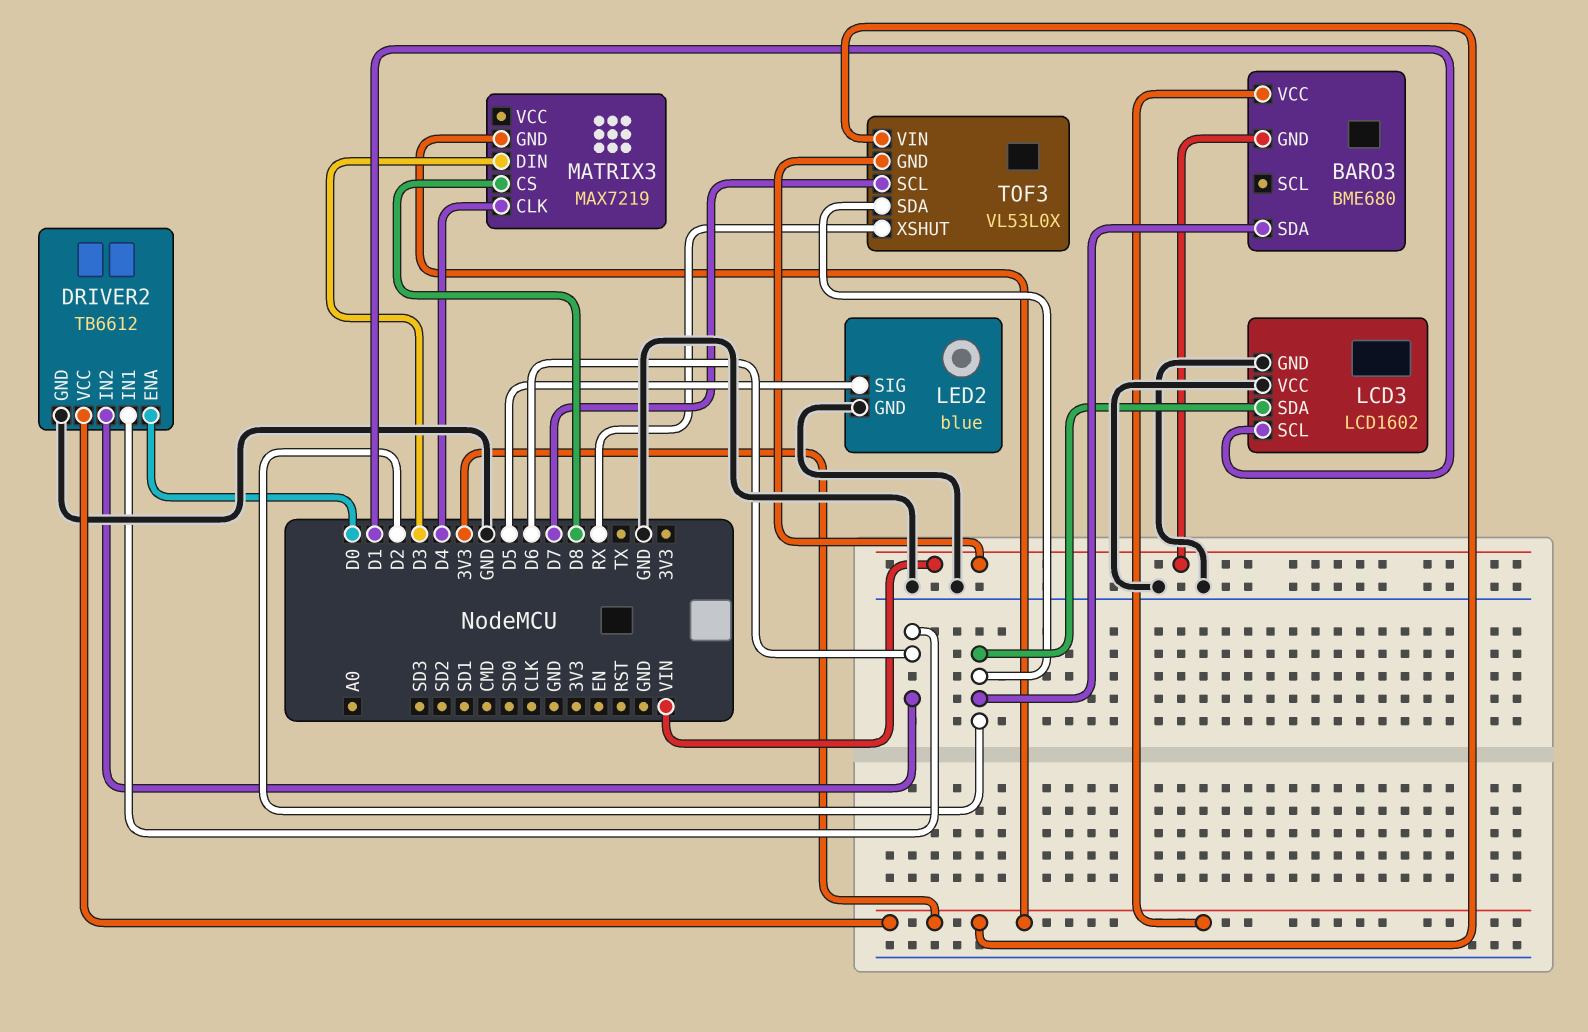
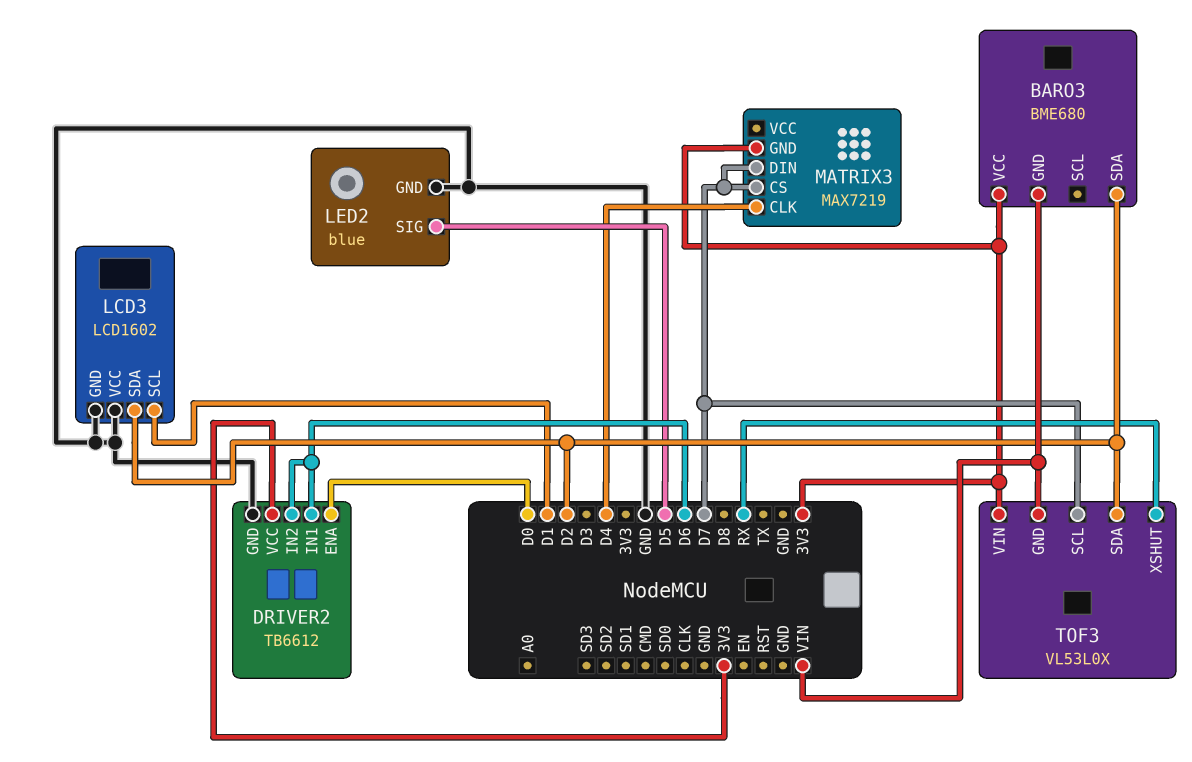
MATRIX3 pin CS: D8 -> D7
MATRIX3 pin DIN: D3 -> D7

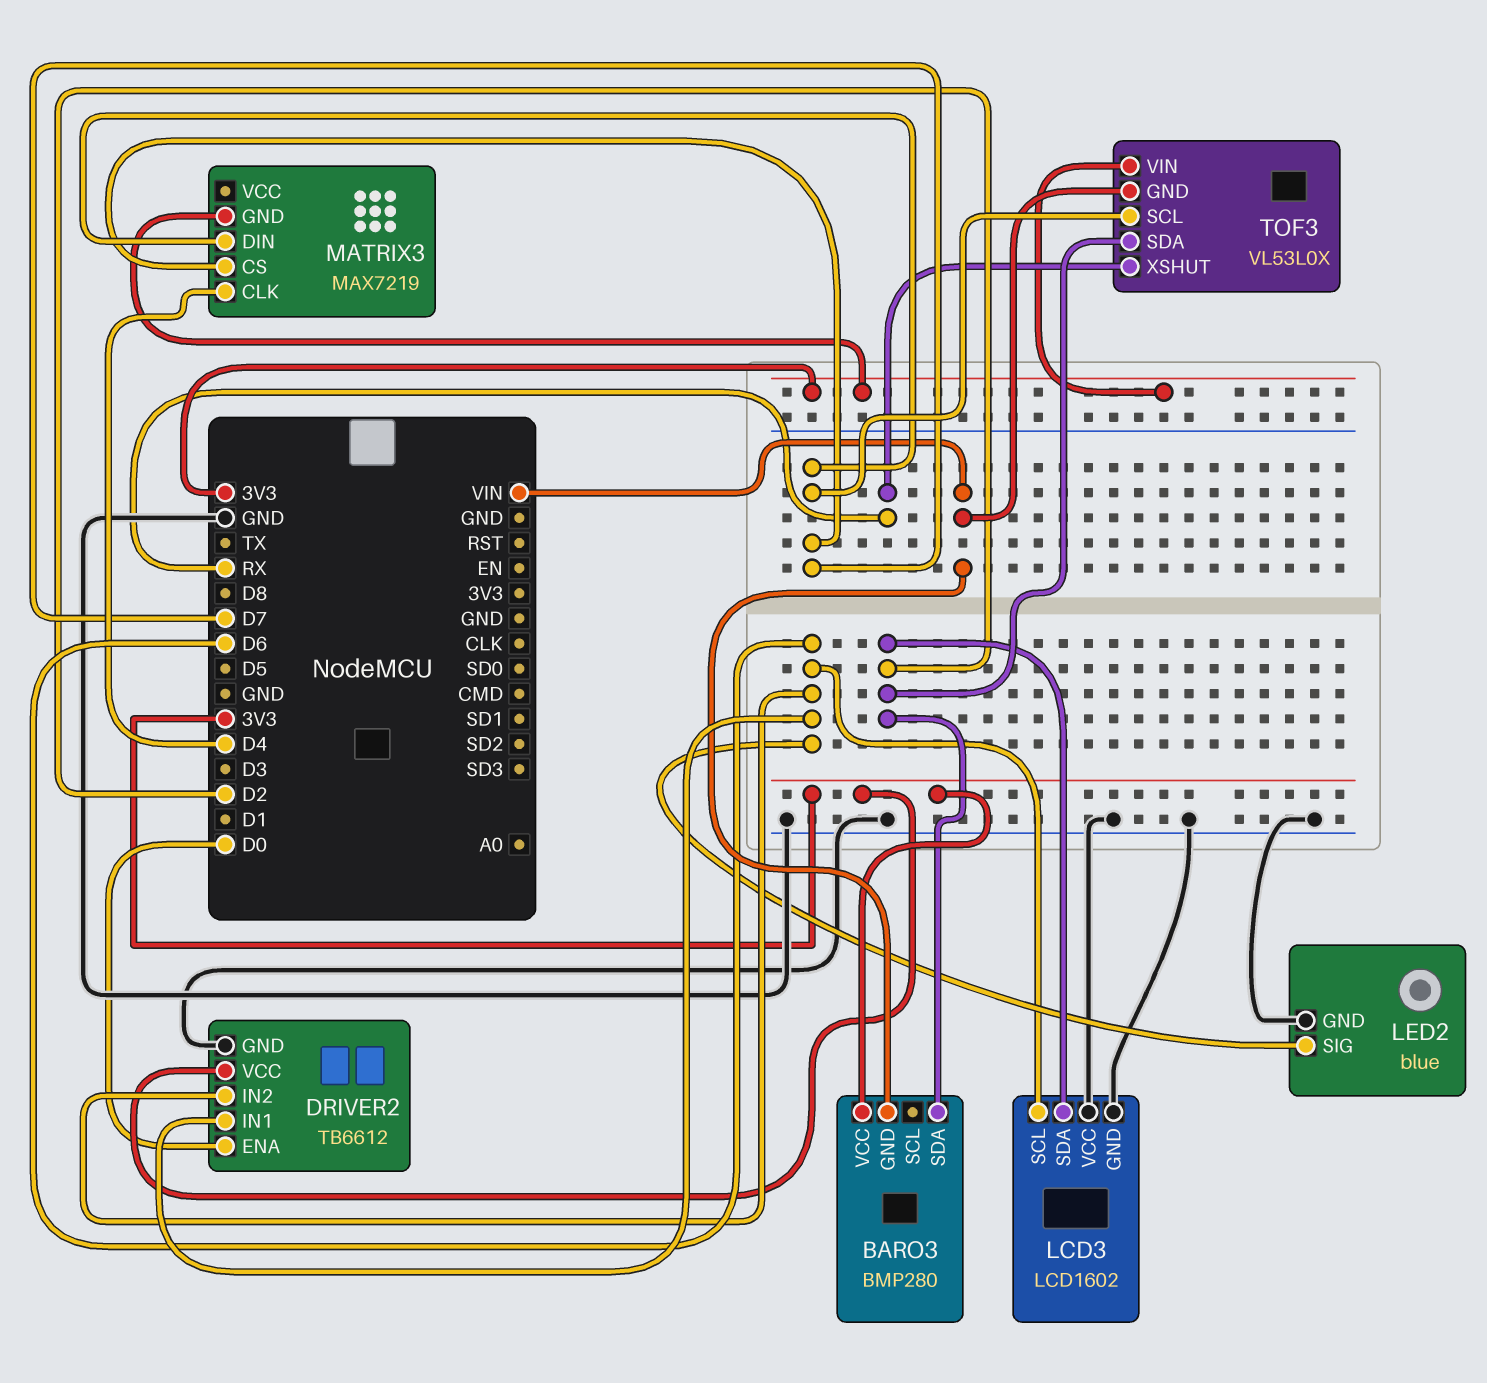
BARO3: BME680 -> BMP280
LCD3 pin SCL: D1 -> D6
LED2 pin SIG: D5 -> D6

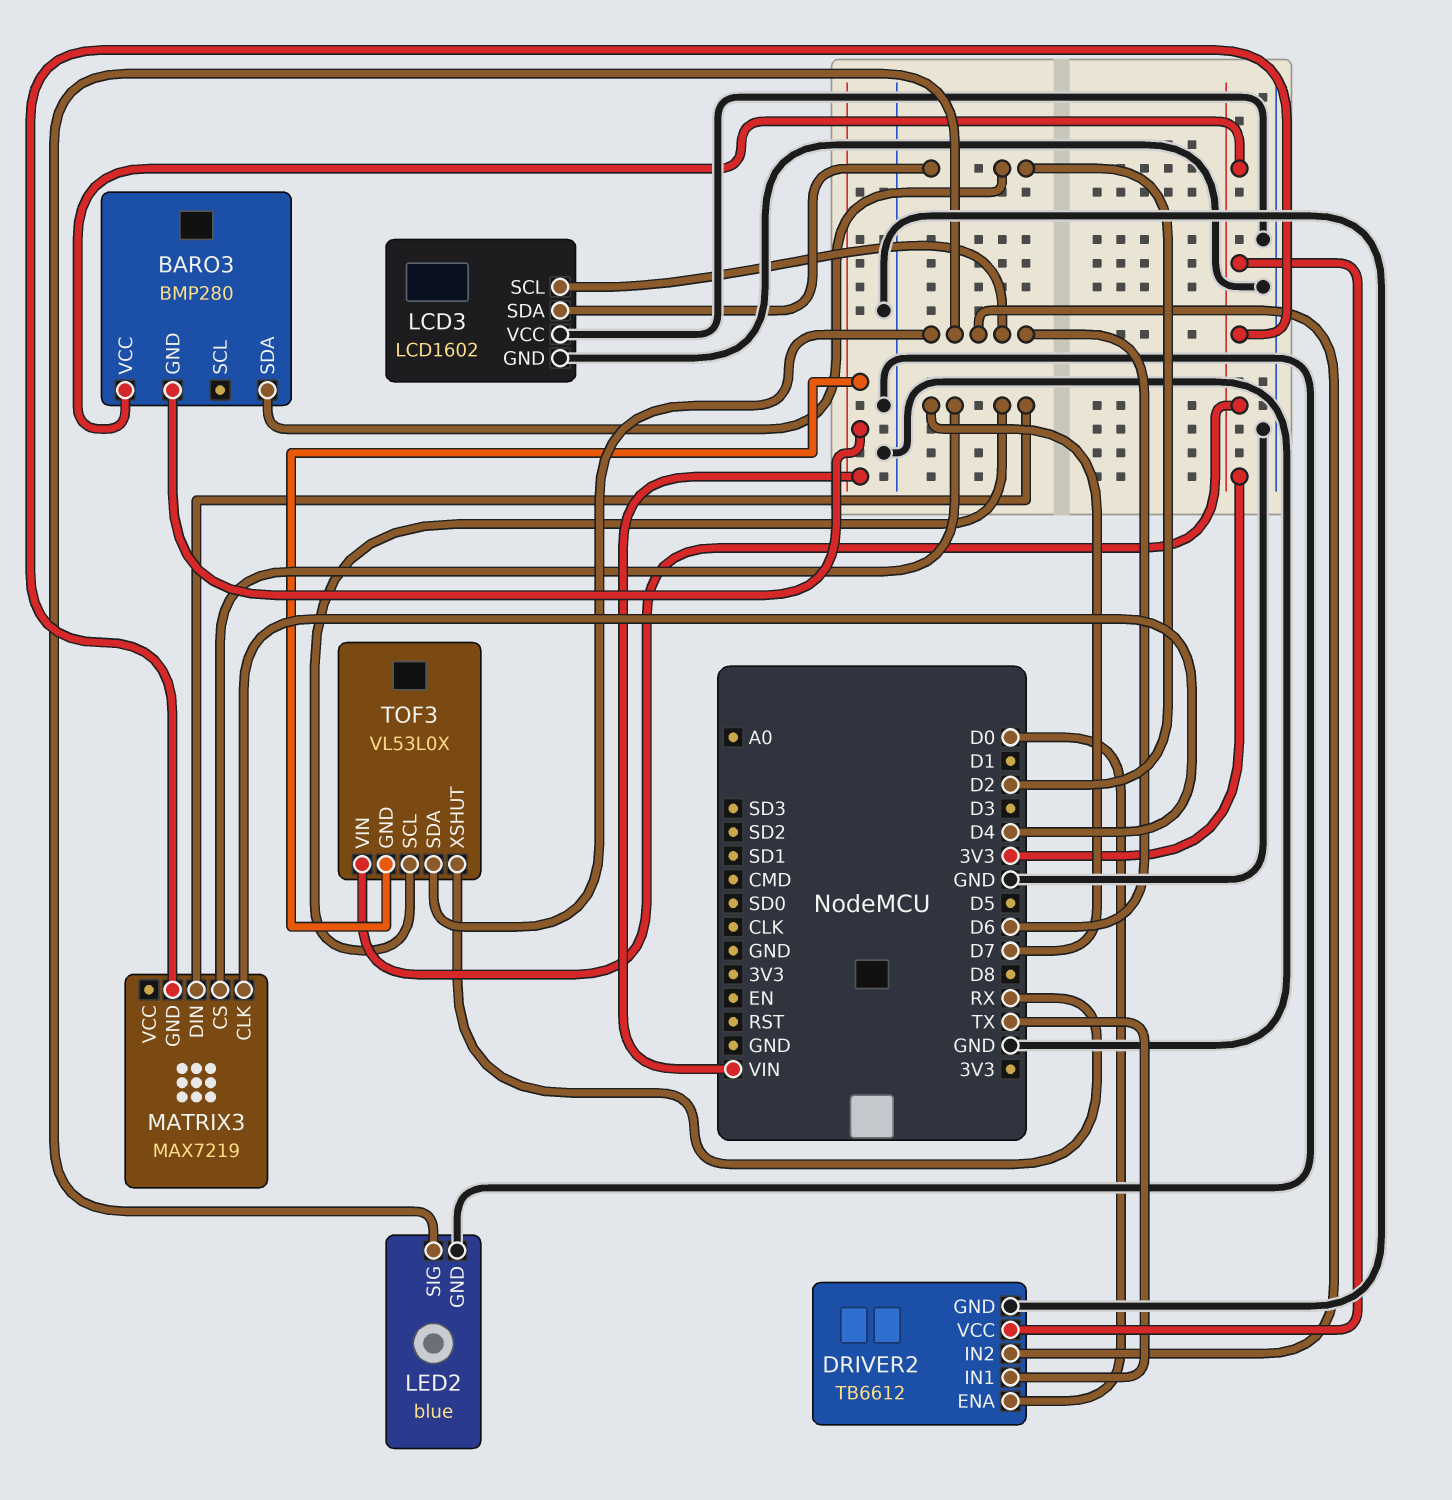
DRIVER2 pin IN1: D6 -> TX
TOF3 pin SDA: D2 -> D6

